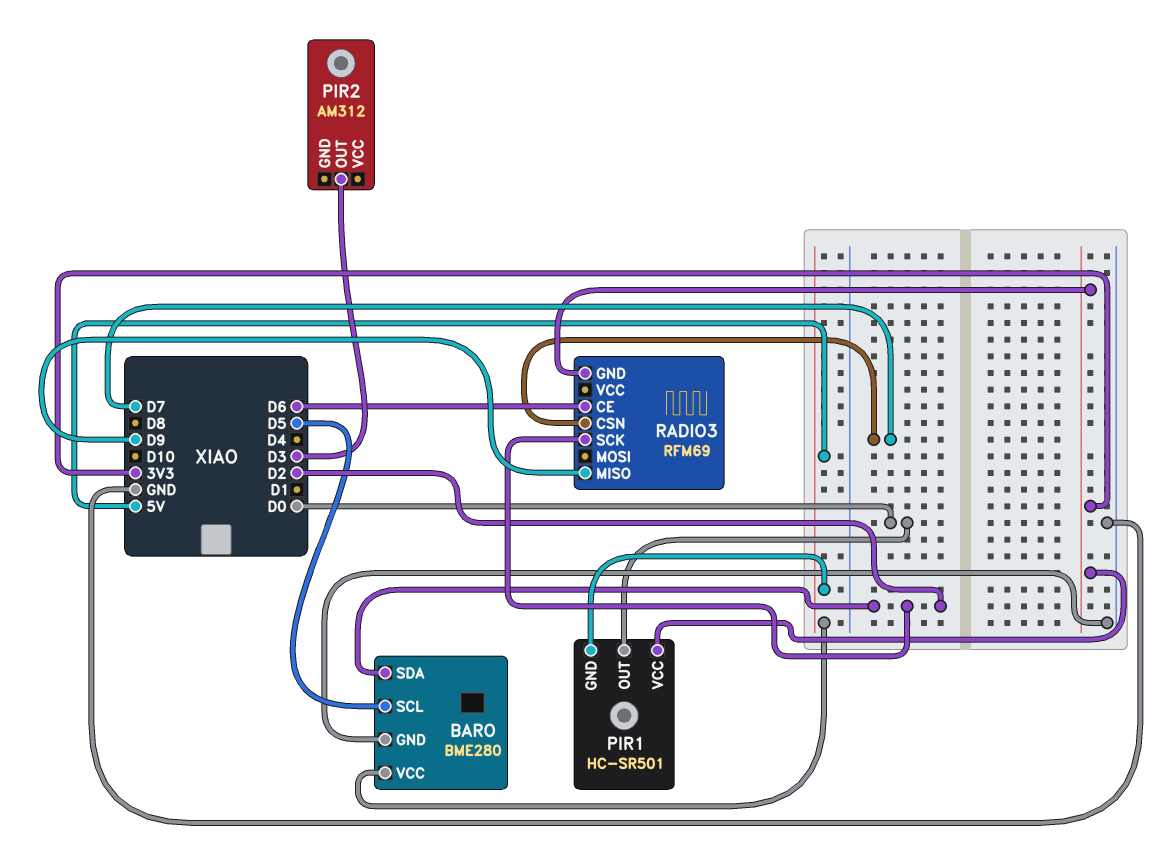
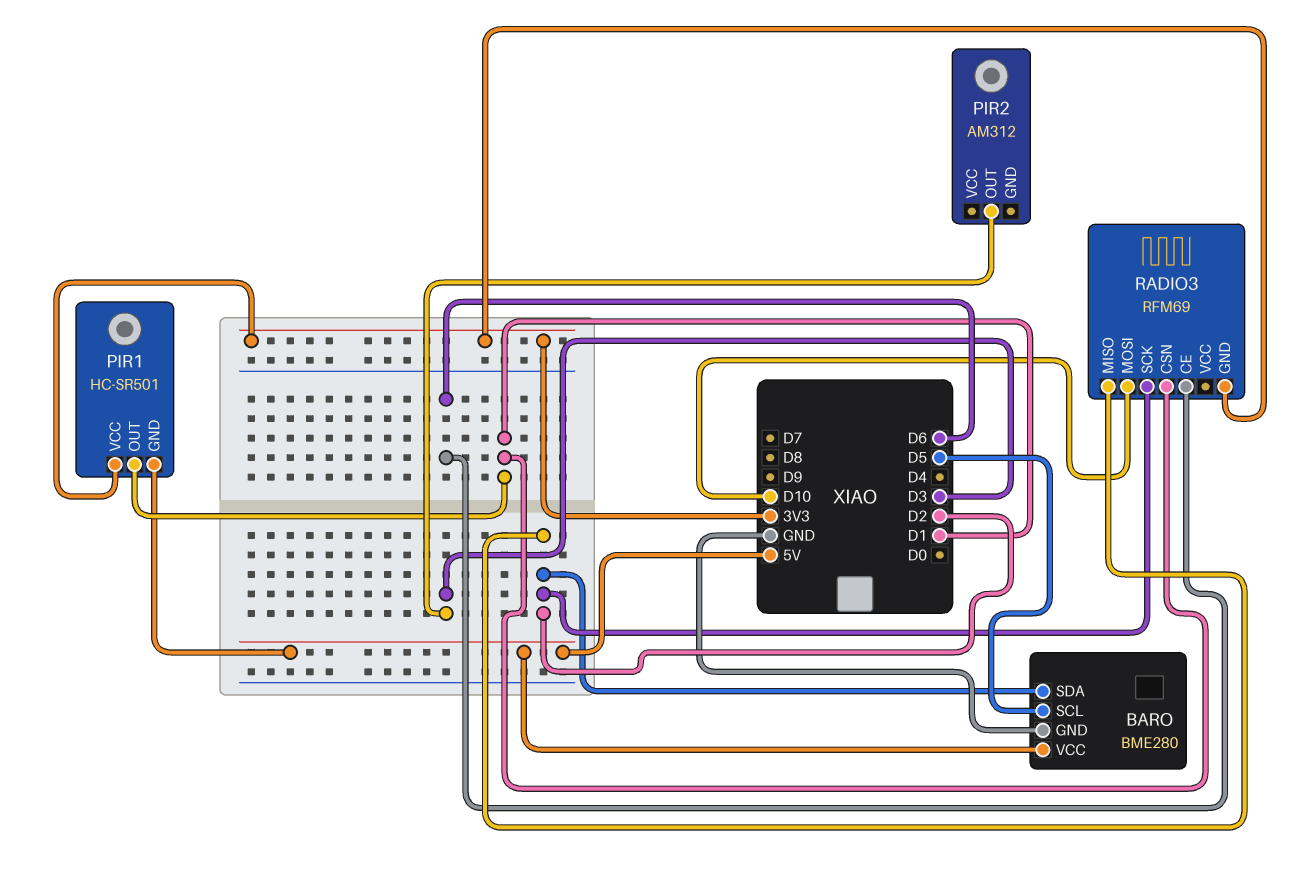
PIR1 pin OUT: D0 -> D1
RADIO3 pin CSN: D7 -> D1
RADIO3 pin MISO: D9 -> D2
RADIO3 pin MOSI: none -> D10

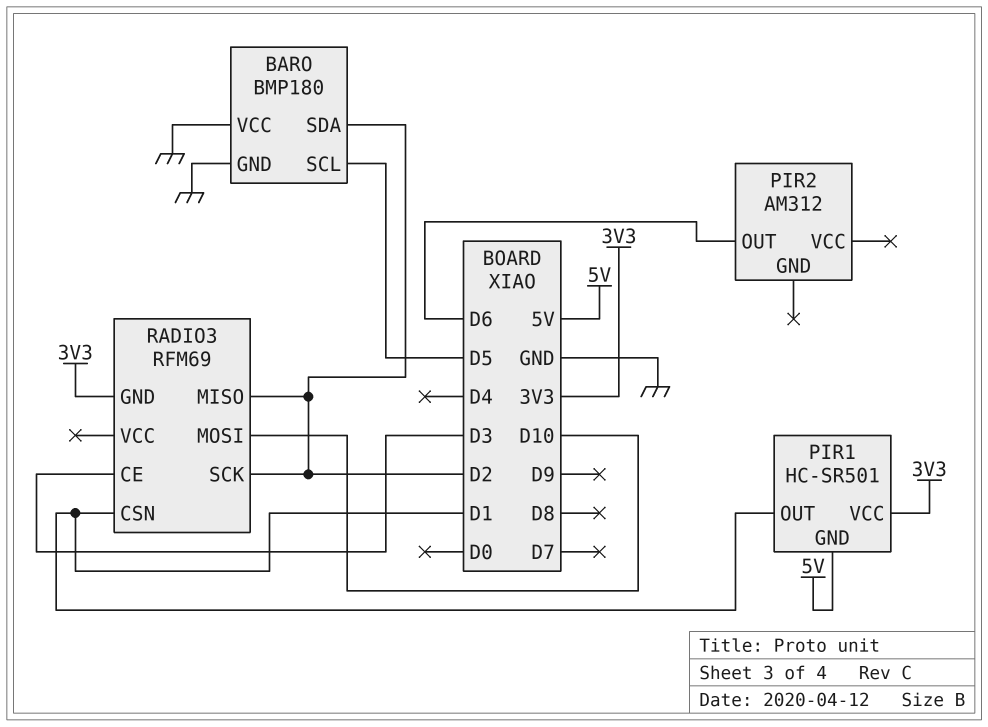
BARO: BME280 -> BMP180
BARO pin VCC: 5V -> GND
PIR2 pin OUT: D3 -> D6
RADIO3 pin CE: D6 -> D3

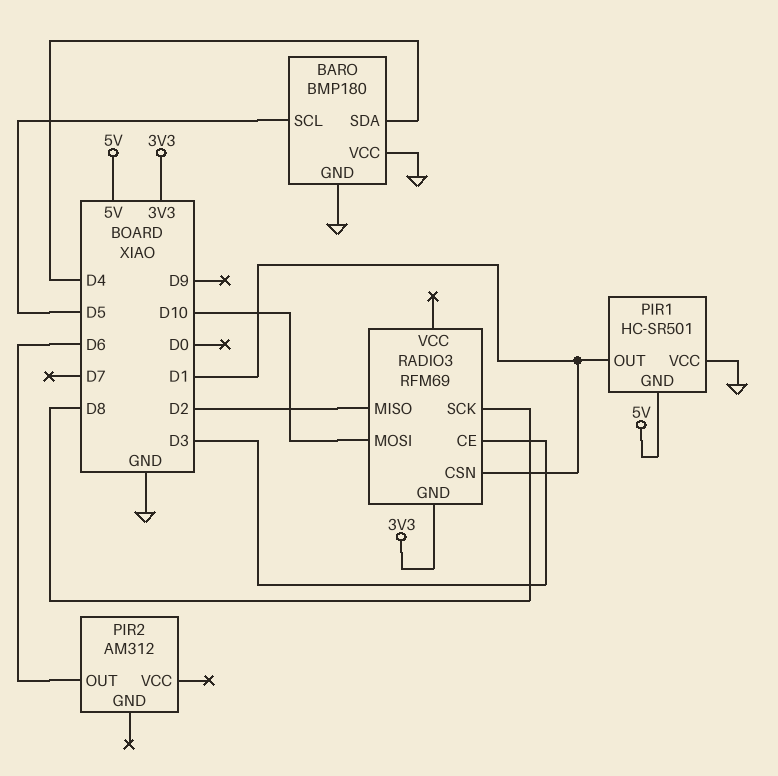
BARO pin SDA: D2 -> D4
PIR1 pin VCC: 3V3 -> GND
RADIO3 pin SCK: D2 -> D8

